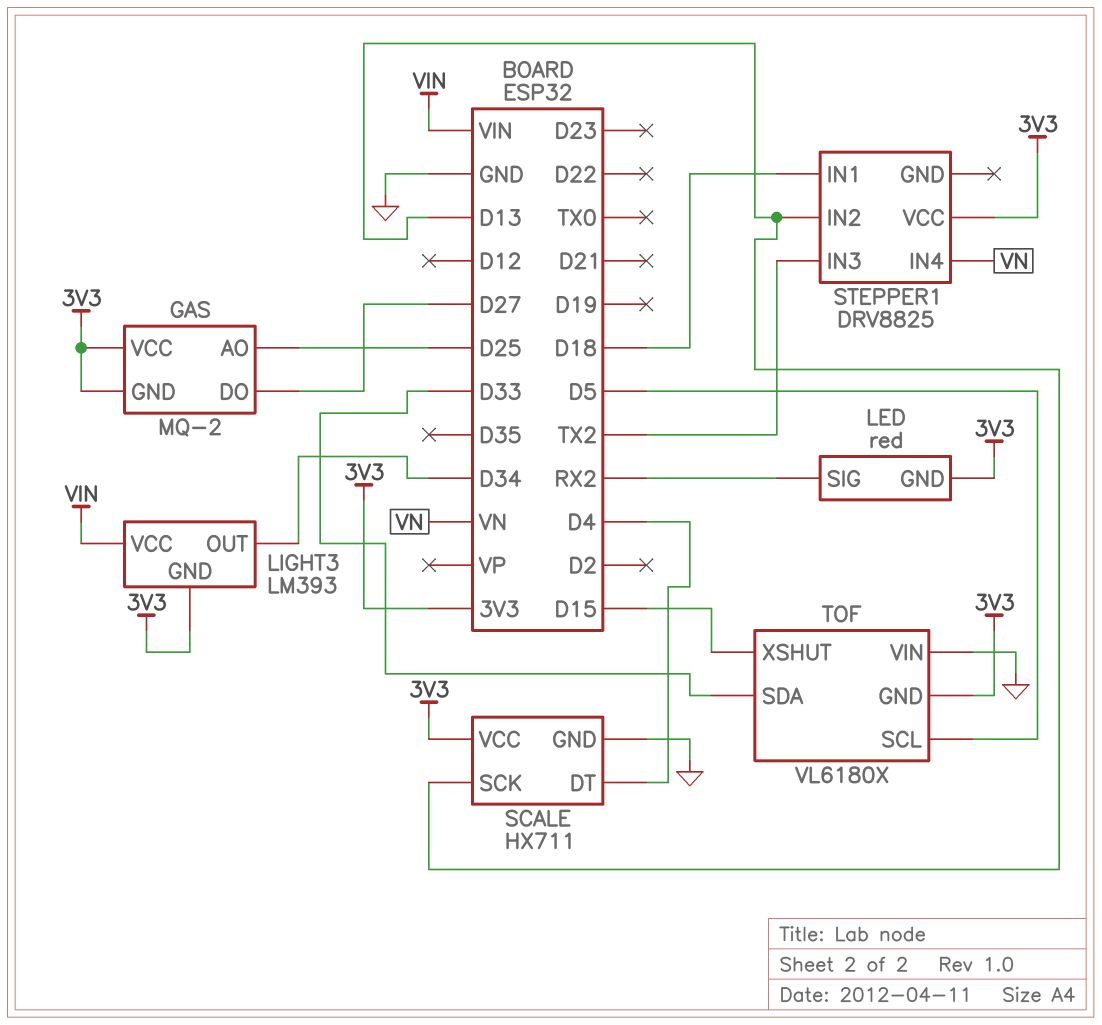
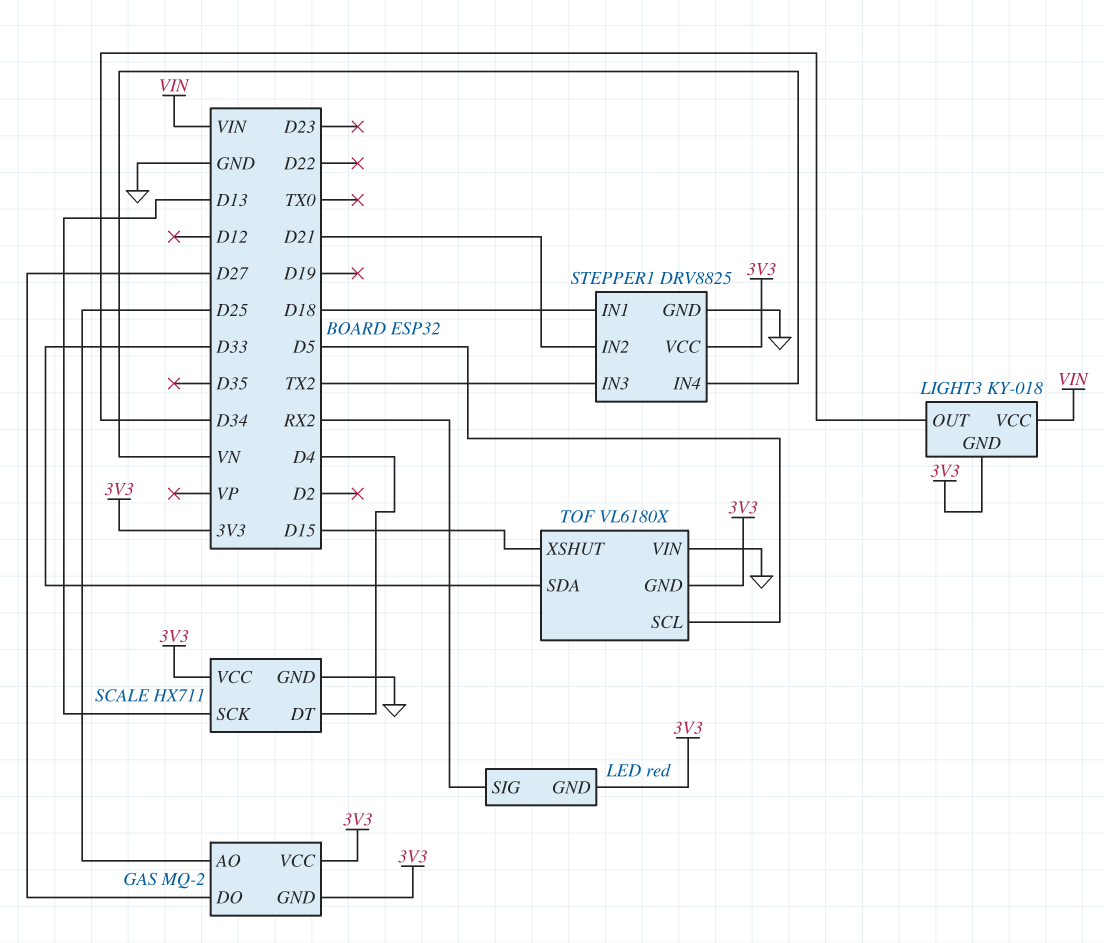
LIGHT3: LM393 -> KY-018
STEPPER1 pin GND: none -> GND
STEPPER1 pin IN2: D13 -> D21

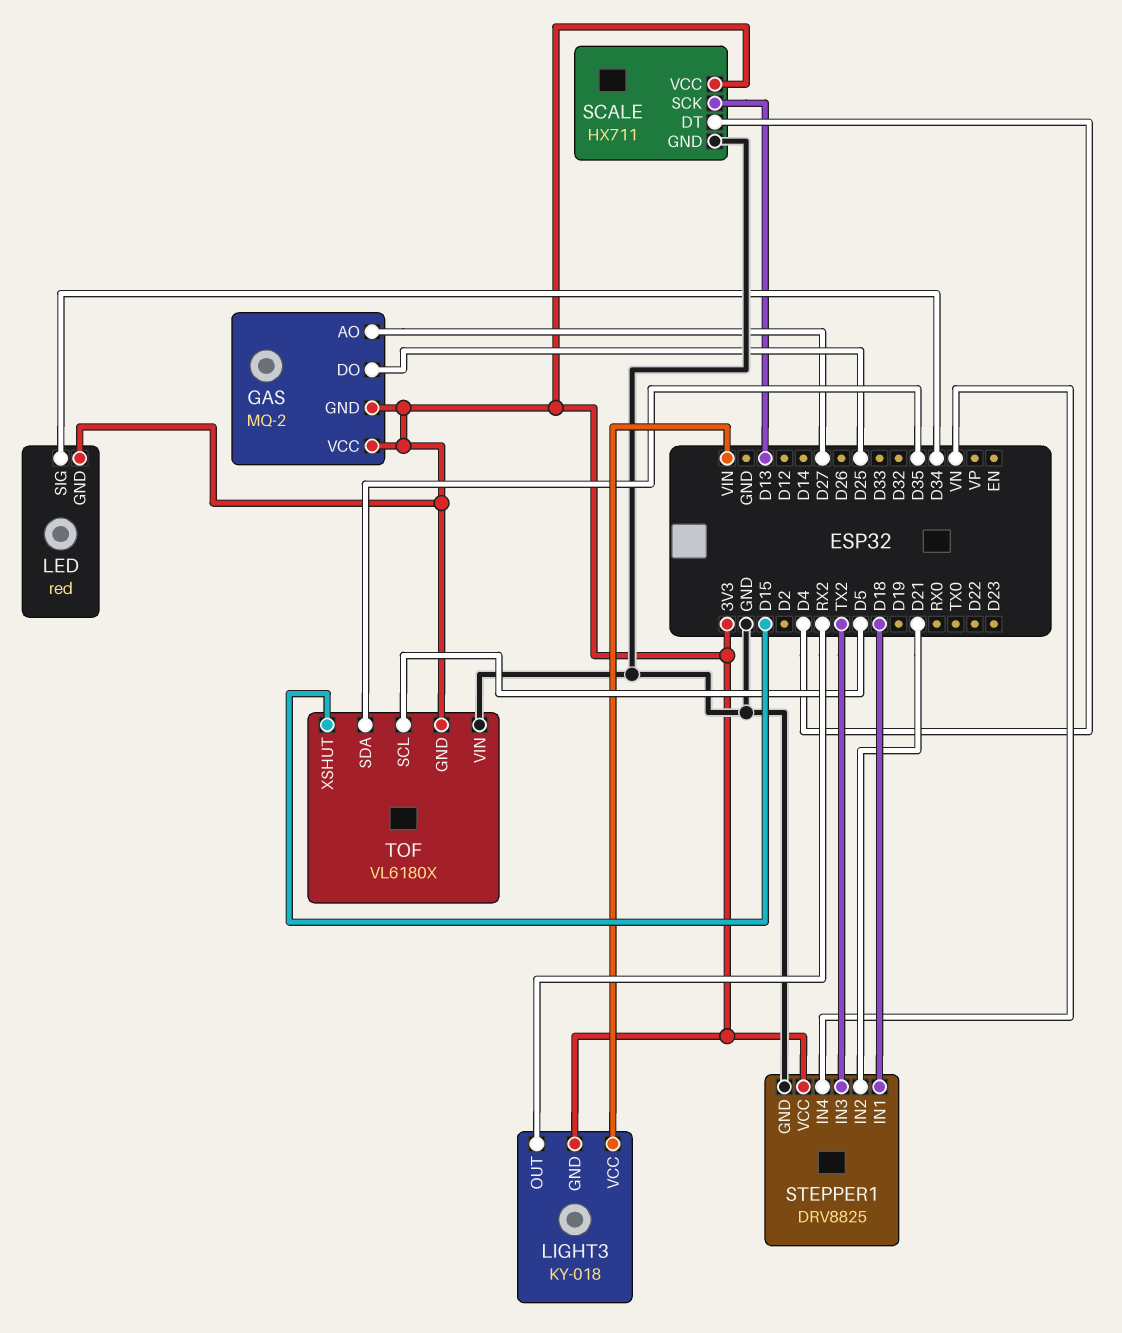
GAS pin AO: D25 -> D27
GAS pin DO: D27 -> D25
LED pin SIG: RX2 -> D34
LIGHT3 pin OUT: D34 -> RX2
TOF pin SDA: D33 -> D35

